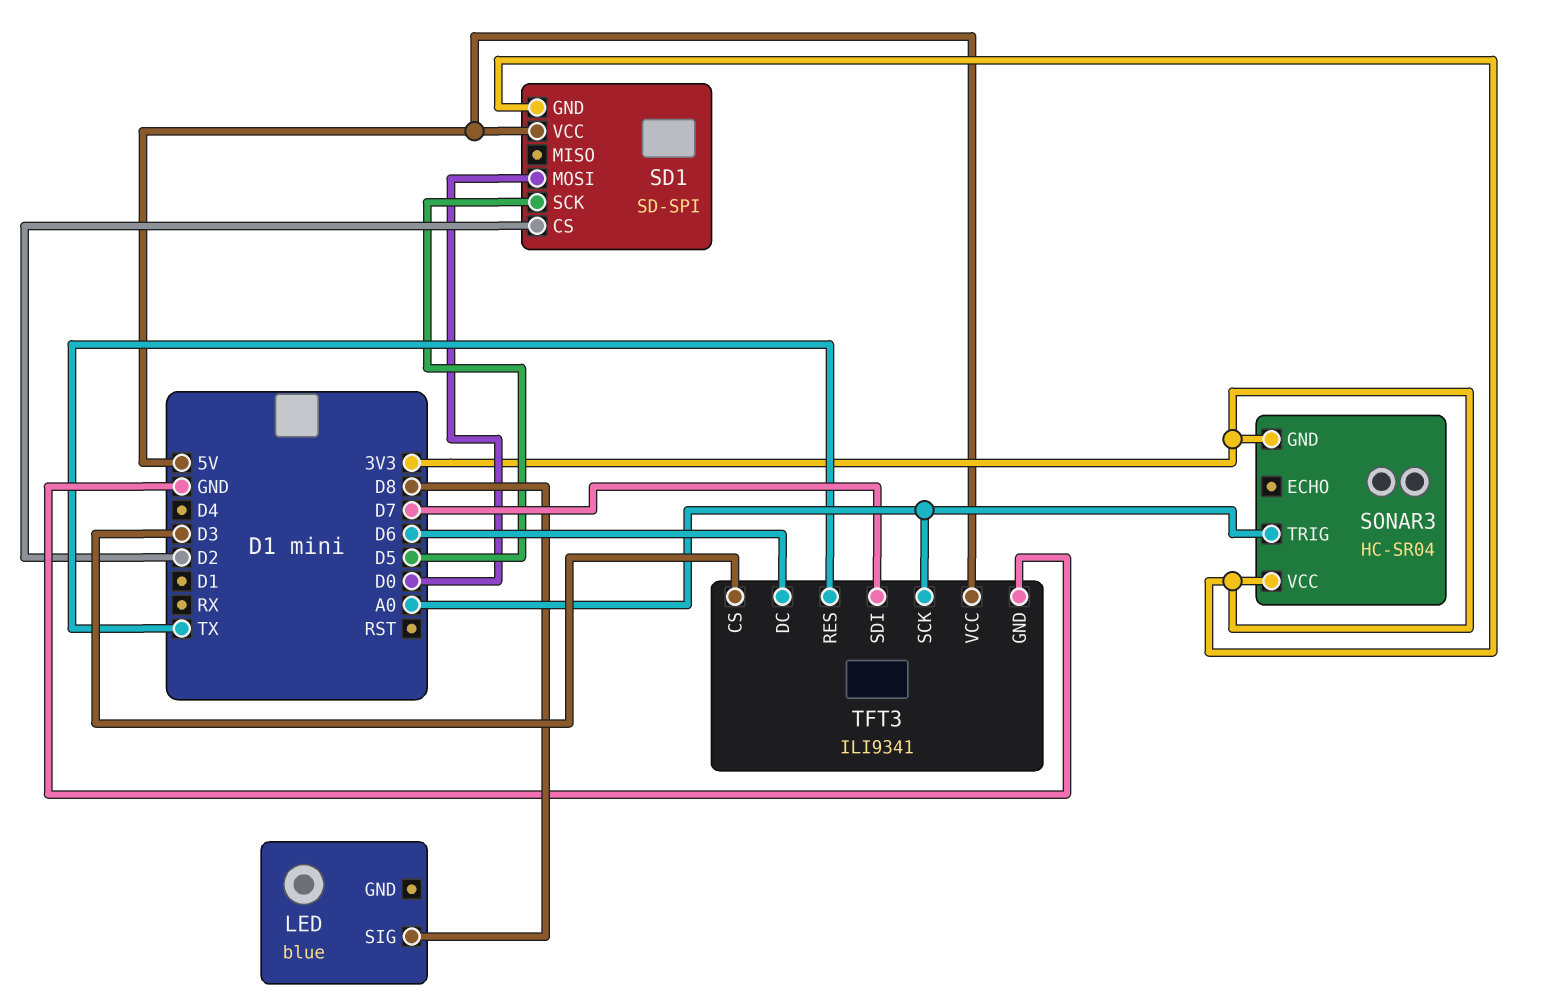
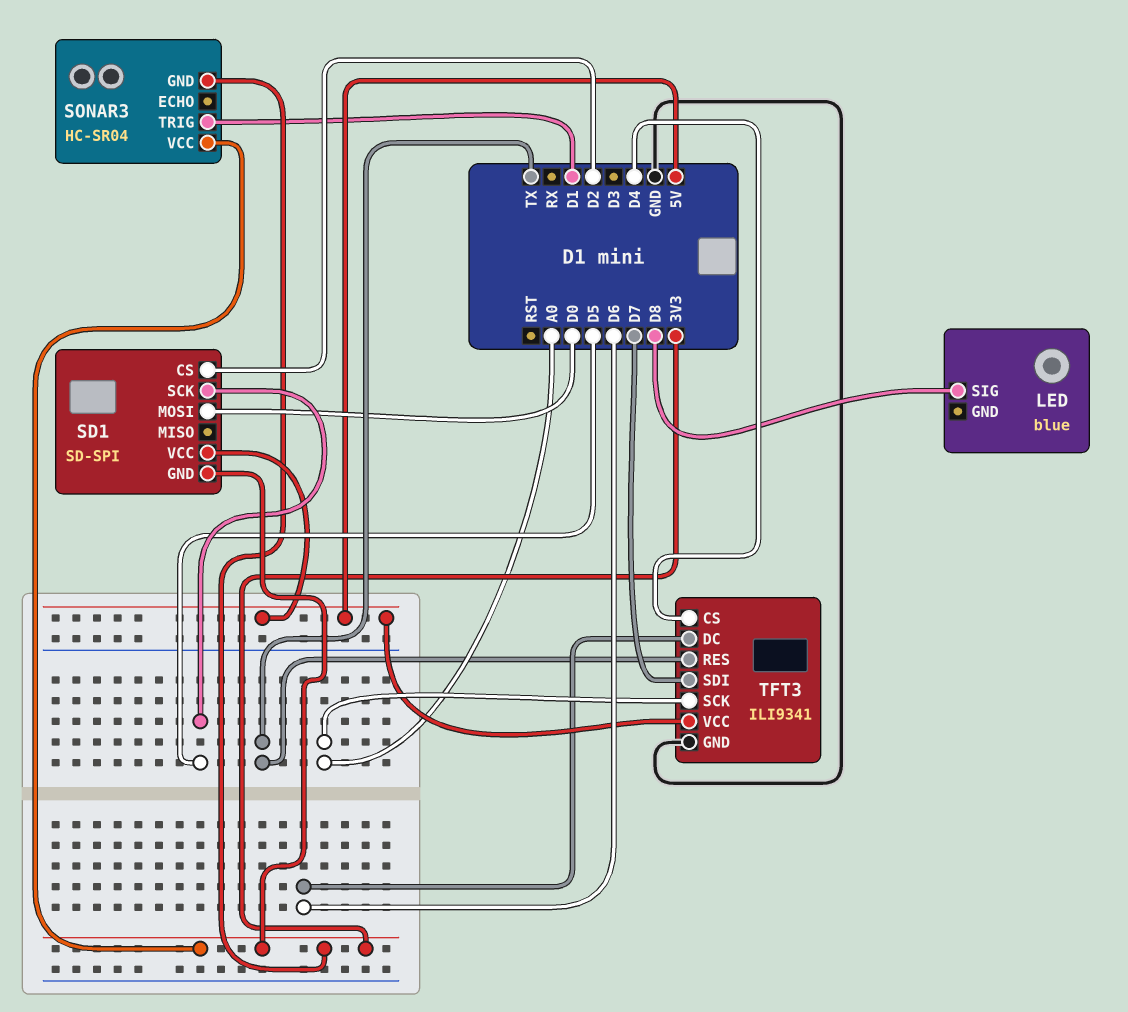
SONAR3 pin TRIG: A0 -> D1
TFT3 pin CS: D3 -> D4

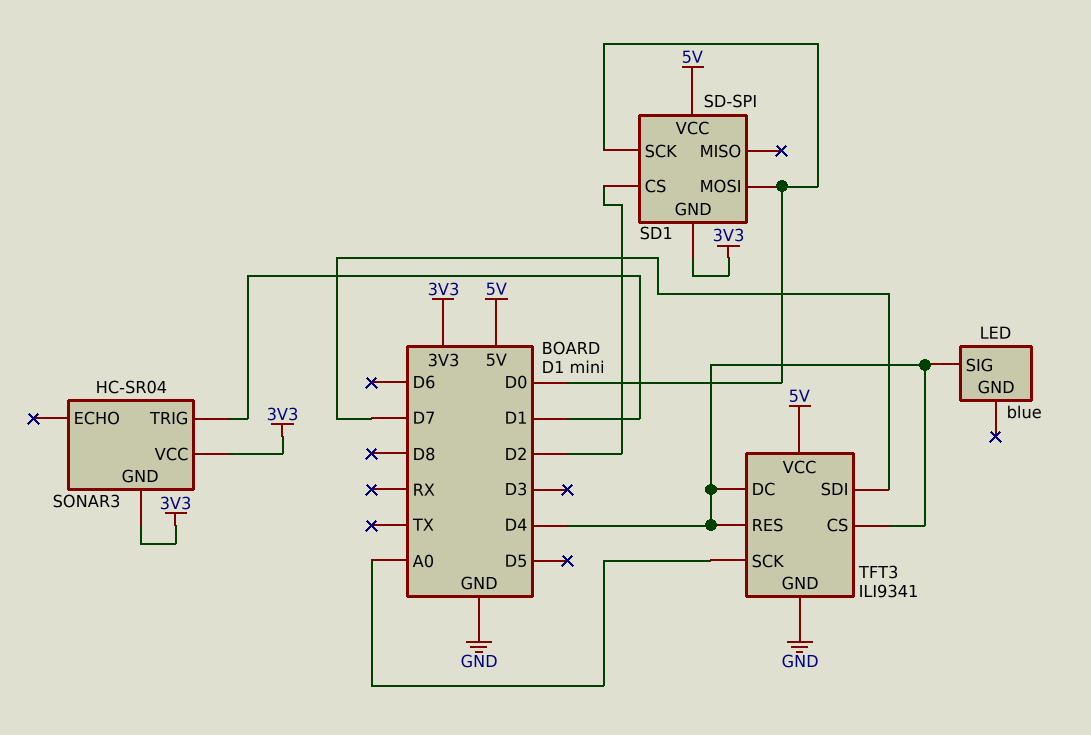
LED pin SIG: D8 -> D4
SD1 pin SCK: D5 -> D0
TFT3 pin DC: D6 -> D4
TFT3 pin RES: TX -> D4

